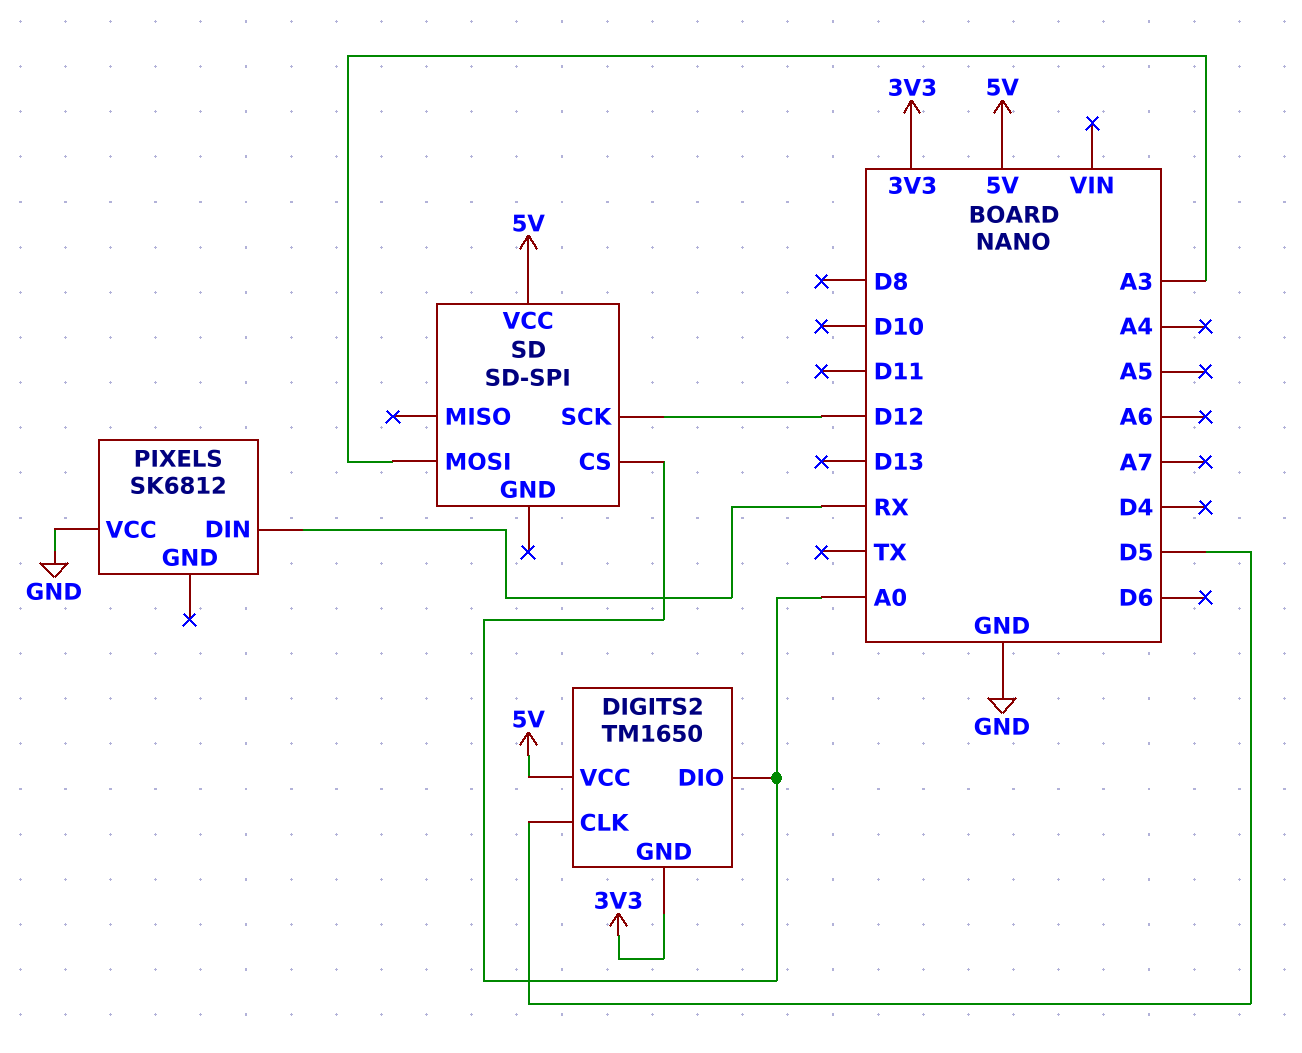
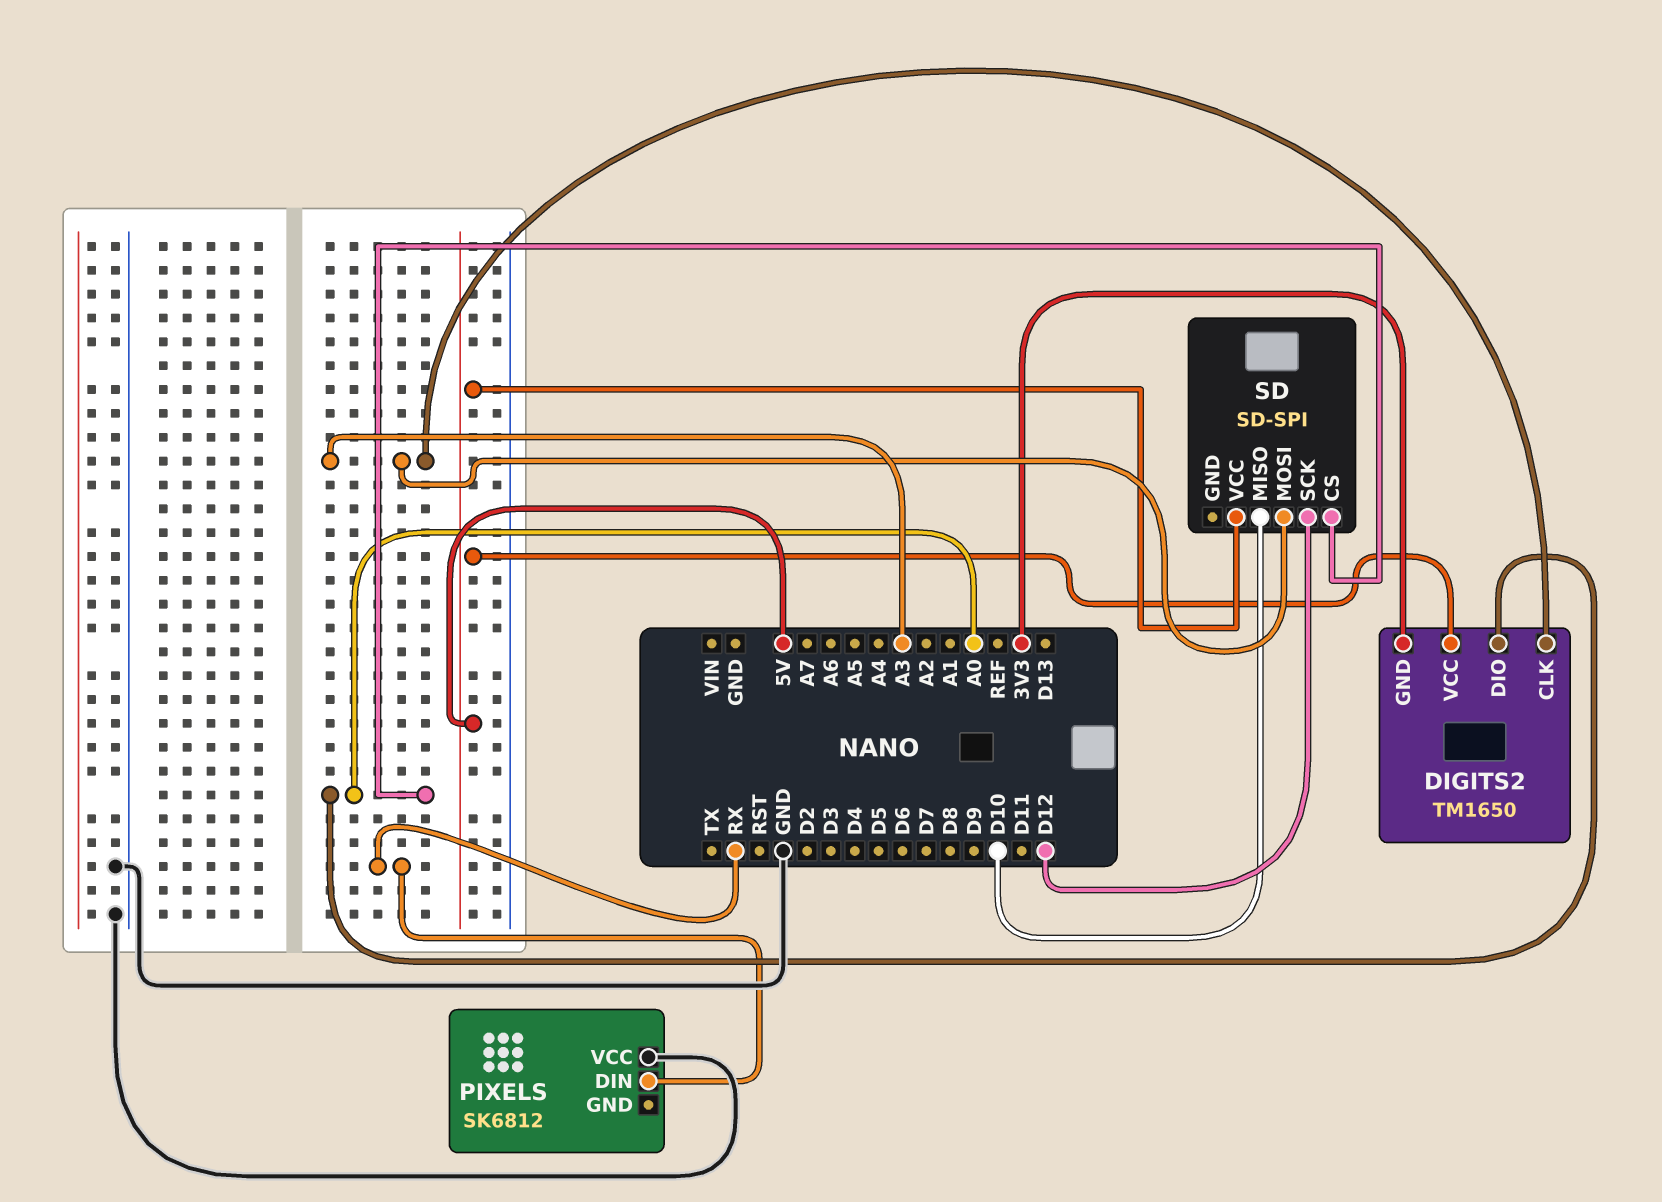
DIGITS2 pin CLK: D5 -> A3
SD pin MISO: none -> D10

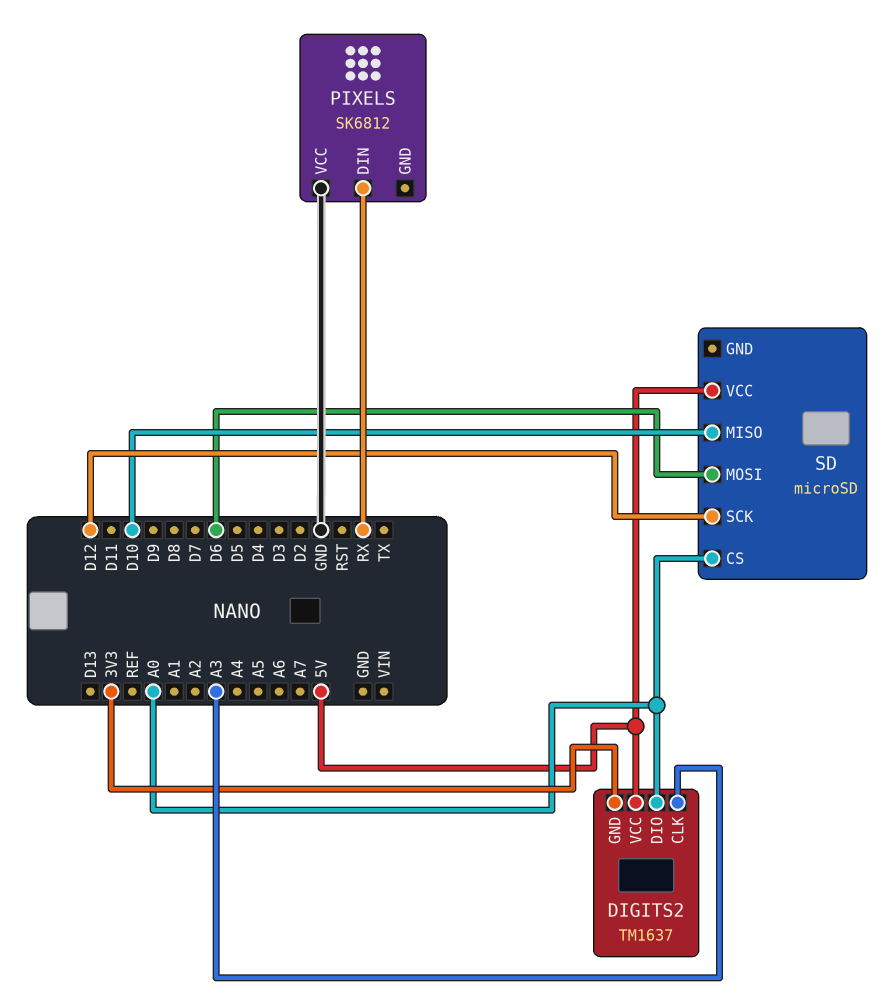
DIGITS2: TM1650 -> TM1637
SD: SD-SPI -> microSD
SD pin MOSI: A3 -> D6

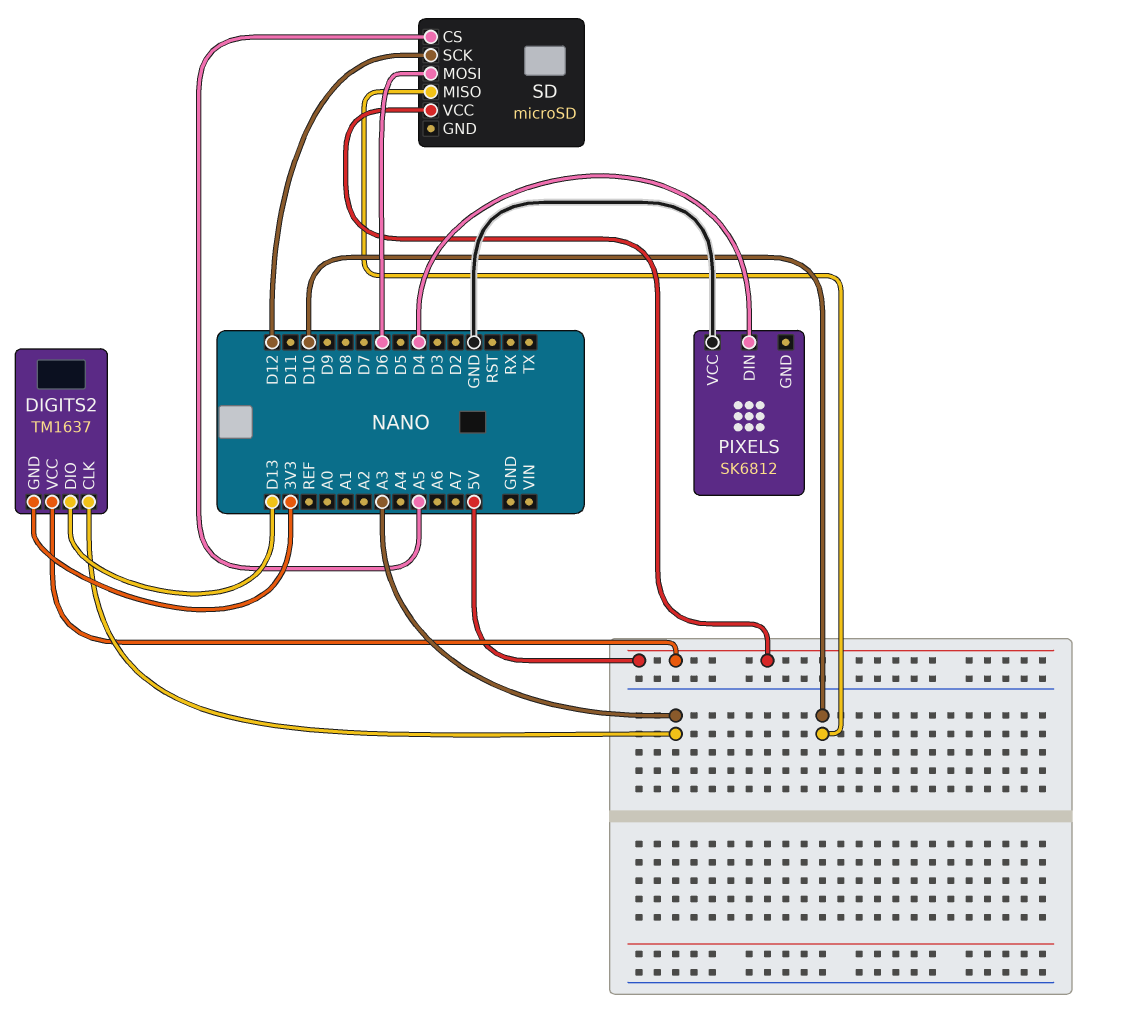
DIGITS2 pin DIO: A0 -> D13
PIXELS pin DIN: RX -> D4
SD pin CS: A0 -> A5

